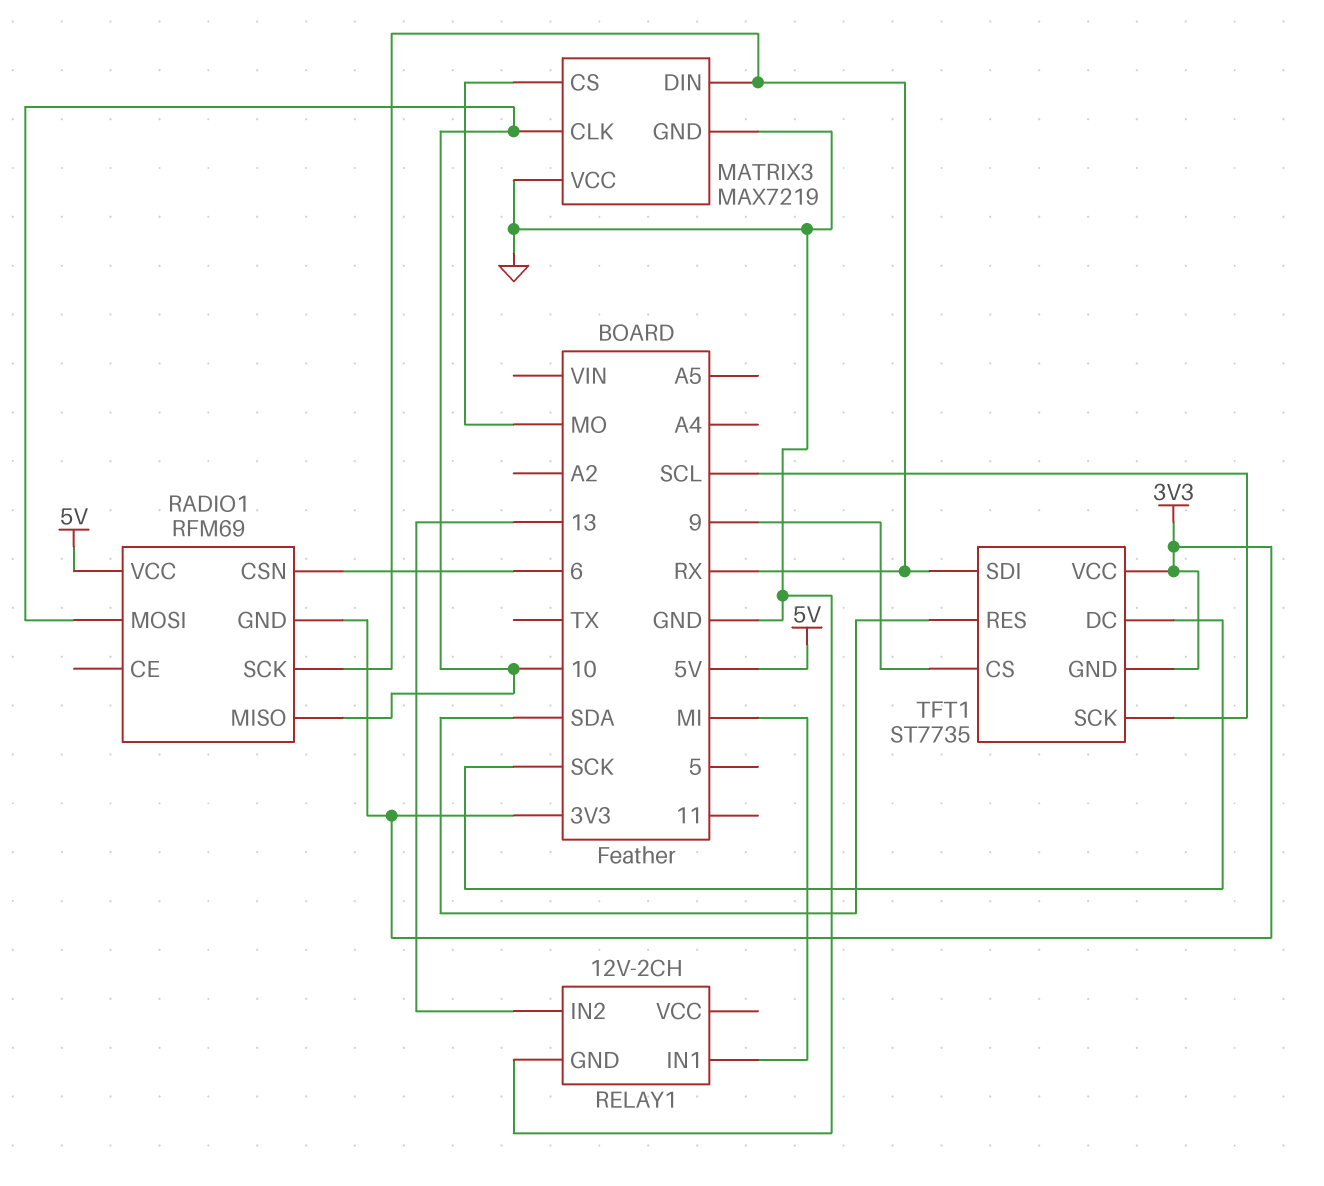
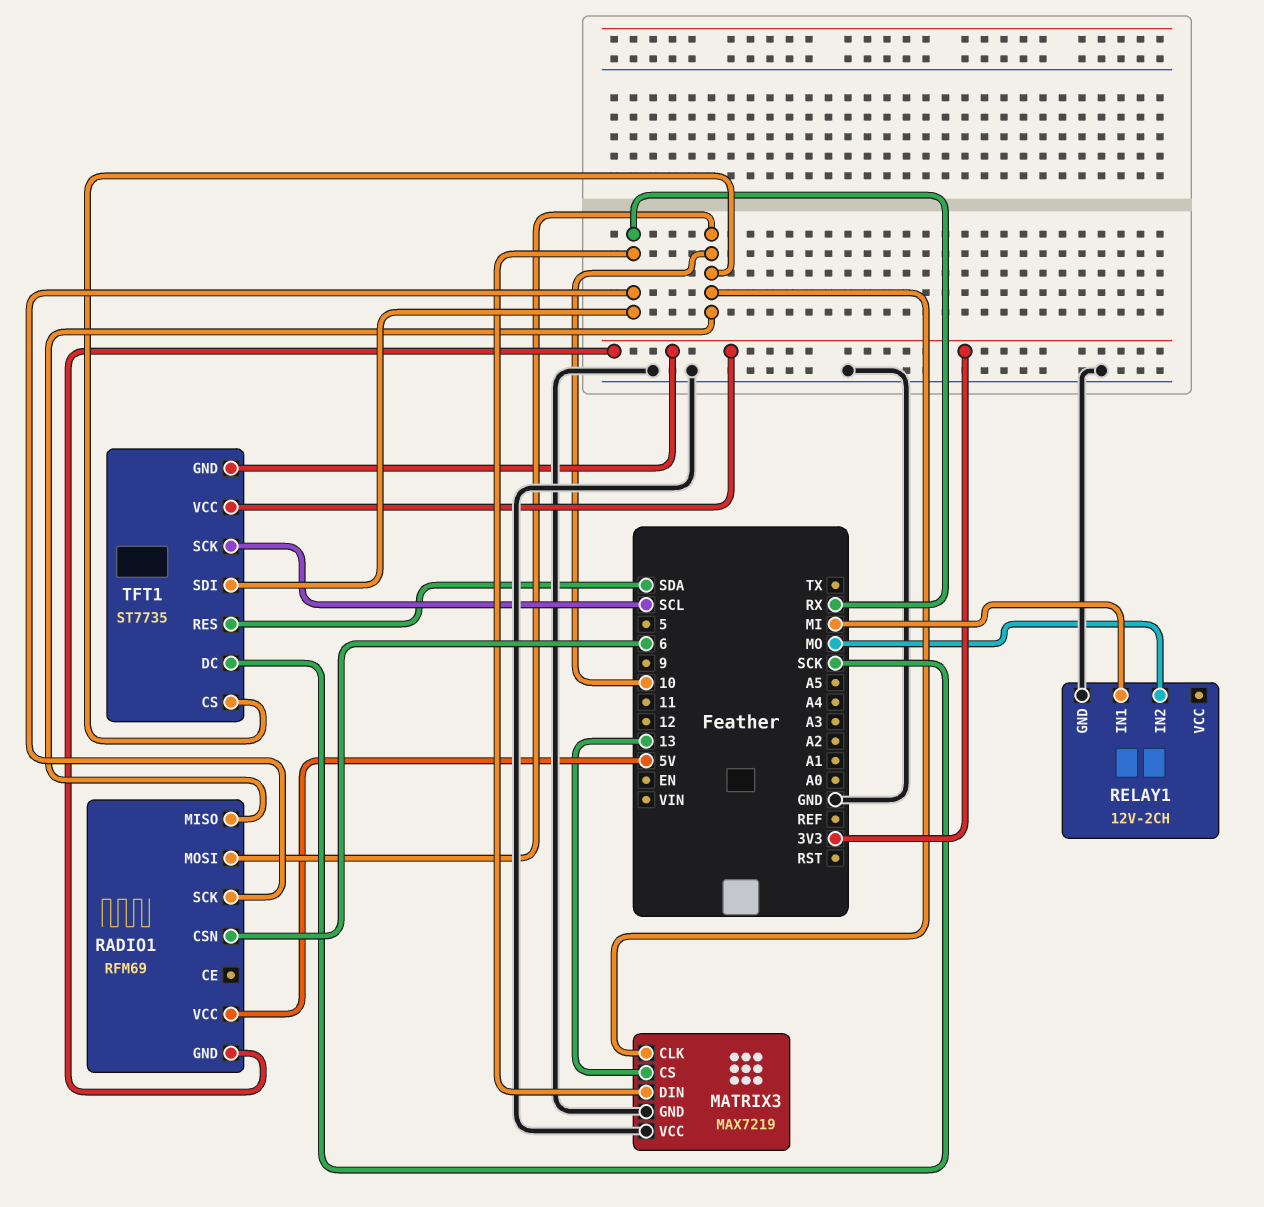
MATRIX3 pin CS: MO -> 13
RELAY1 pin IN2: 13 -> MO
TFT1 pin CS: 9 -> 10

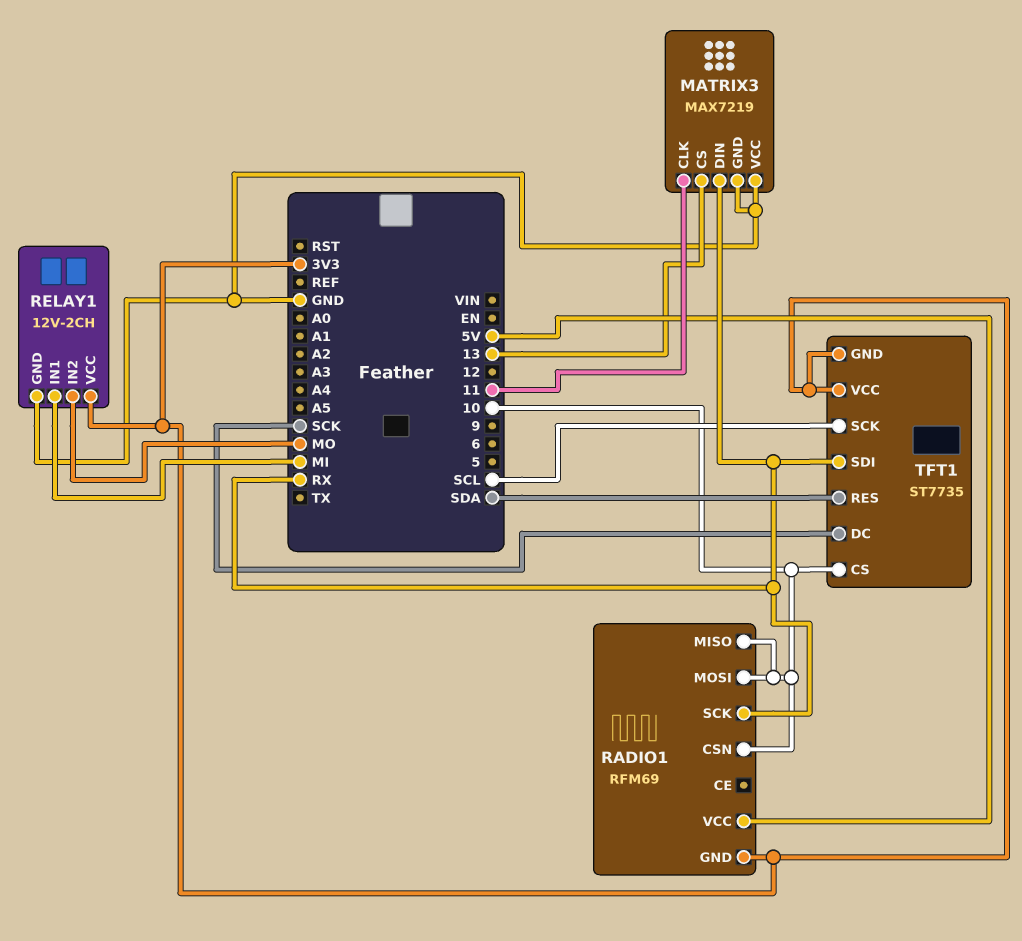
MATRIX3 pin CLK: 10 -> 11
RADIO1 pin CSN: 6 -> 10
RELAY1 pin VCC: none -> 3V3

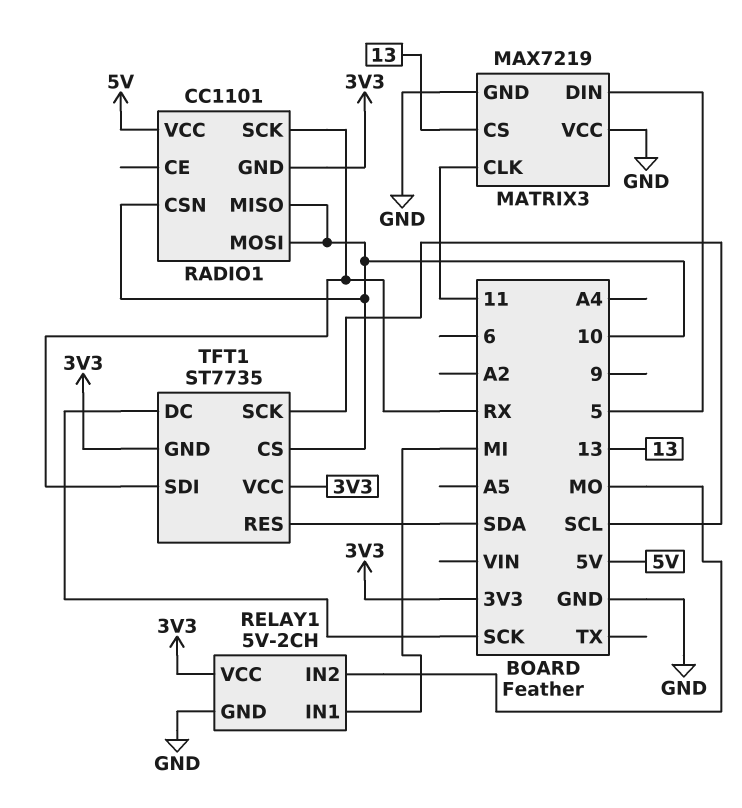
MATRIX3 pin DIN: RX -> 5
RADIO1: RFM69 -> CC1101
RELAY1: 12V-2CH -> 5V-2CH

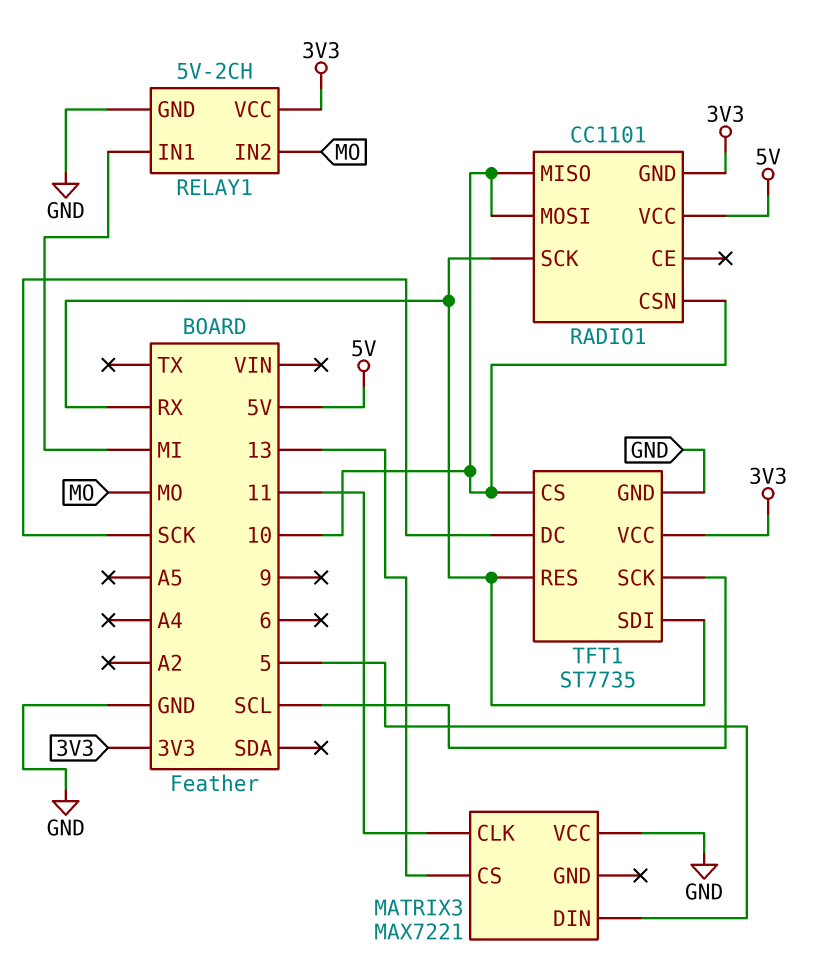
MATRIX3: MAX7219 -> MAX7221
MATRIX3 pin GND: GND -> none
TFT1 pin GND: 3V3 -> GND
TFT1 pin RES: SDA -> RX

